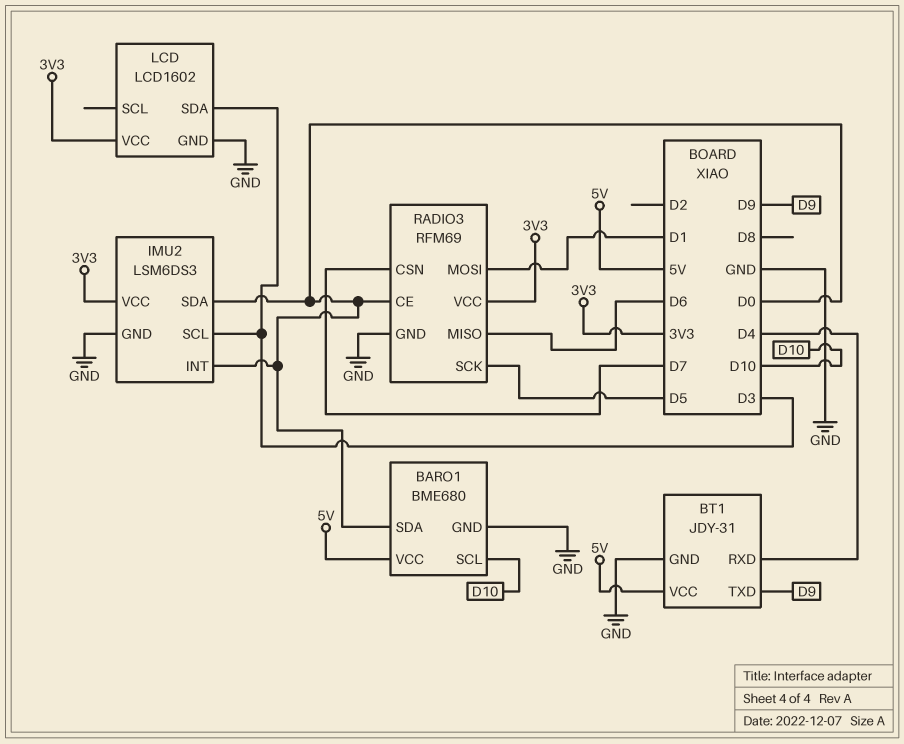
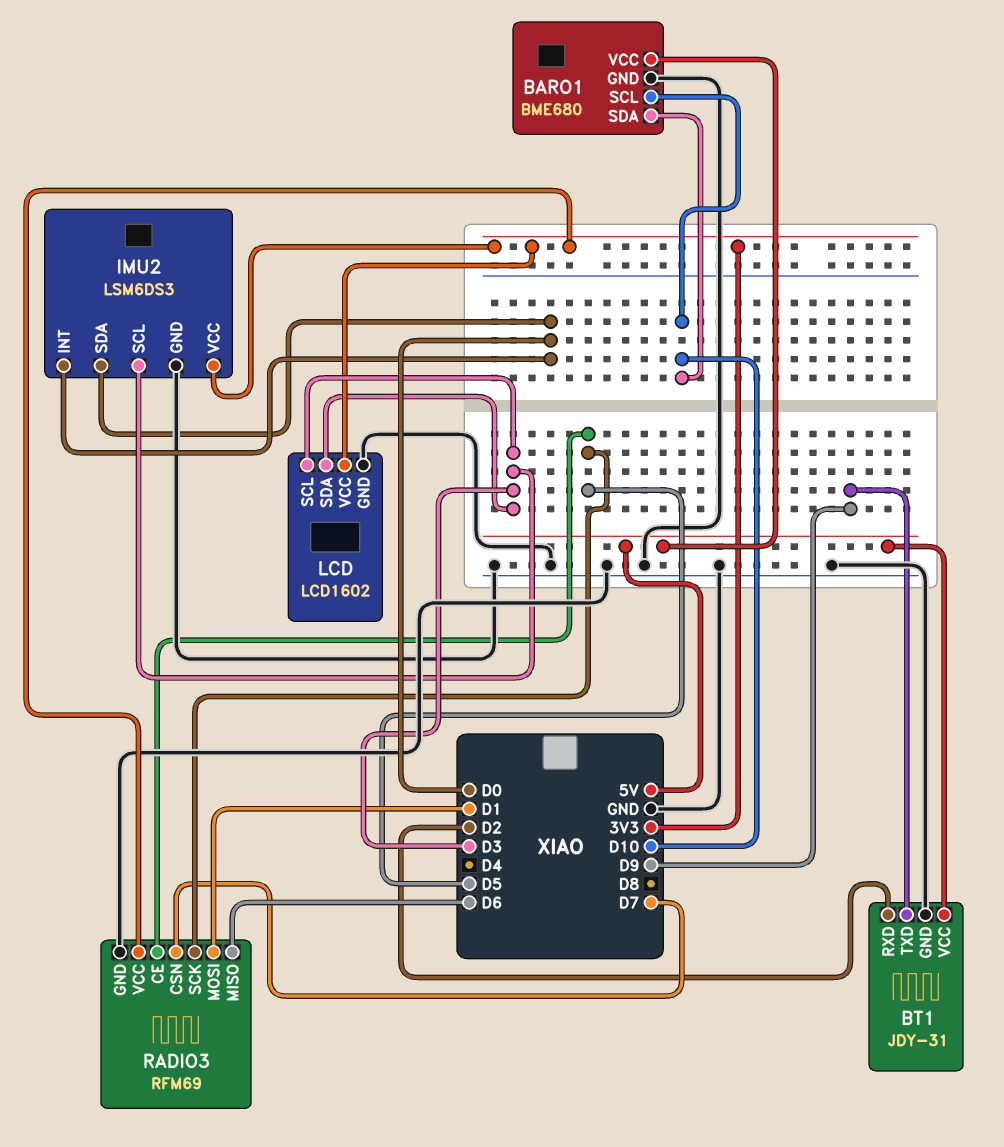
BARO1 pin SDA: D0 -> D10
BT1 pin RXD: D4 -> D2
LCD pin SCL: none -> D3
RADIO3 pin CE: D0 -> D5

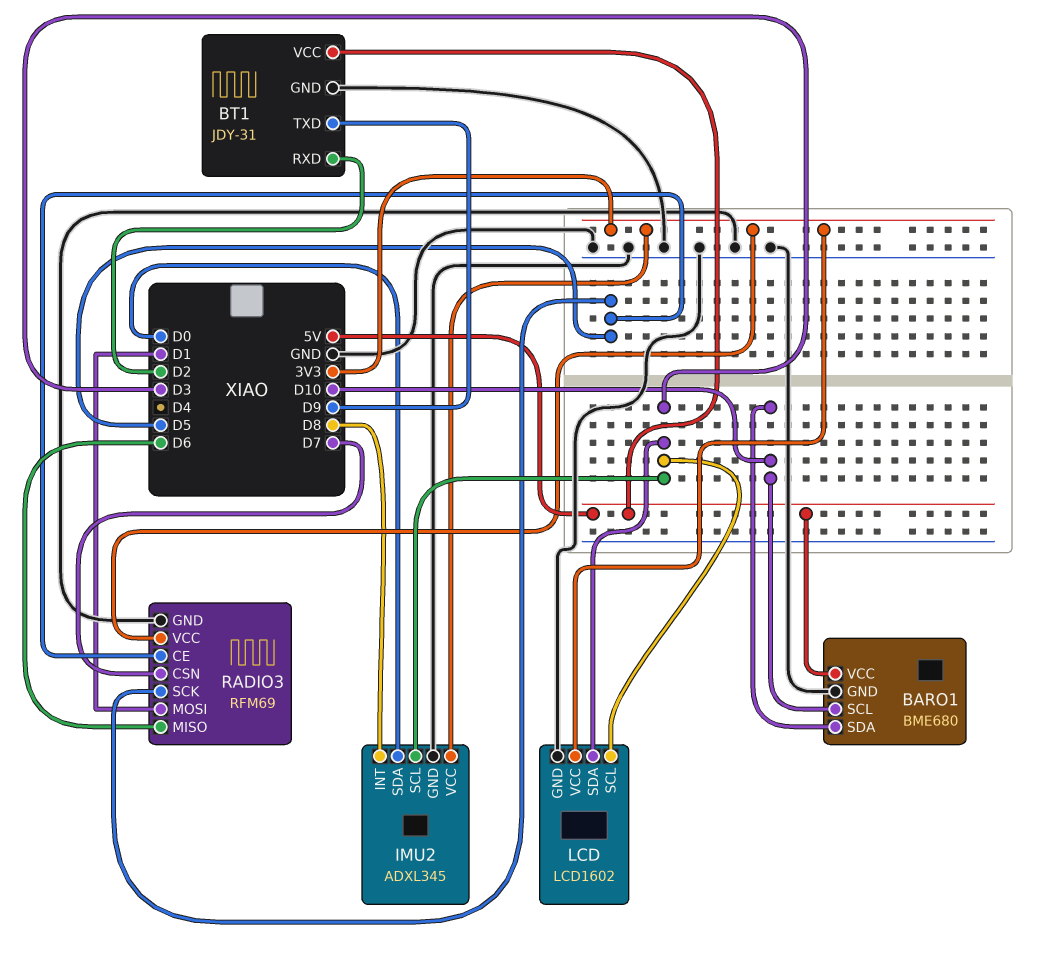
IMU2: LSM6DS3 -> ADXL345
IMU2 pin INT: D0 -> D8

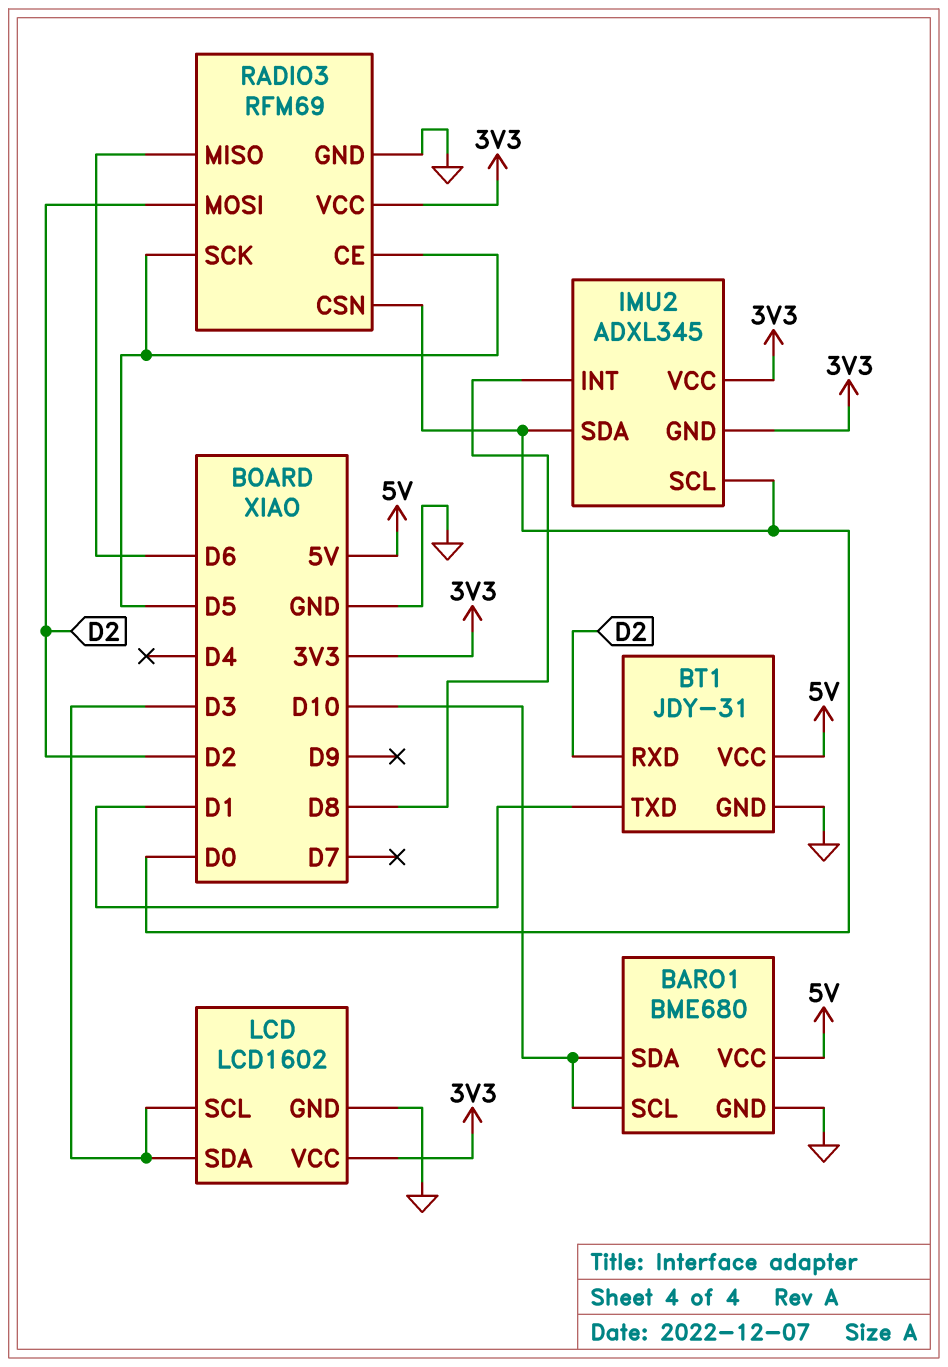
BT1 pin TXD: D9 -> D1
IMU2 pin GND: GND -> 3V3
IMU2 pin SCL: D3 -> D0
RADIO3 pin CSN: D7 -> D0
RADIO3 pin MOSI: D1 -> D2

